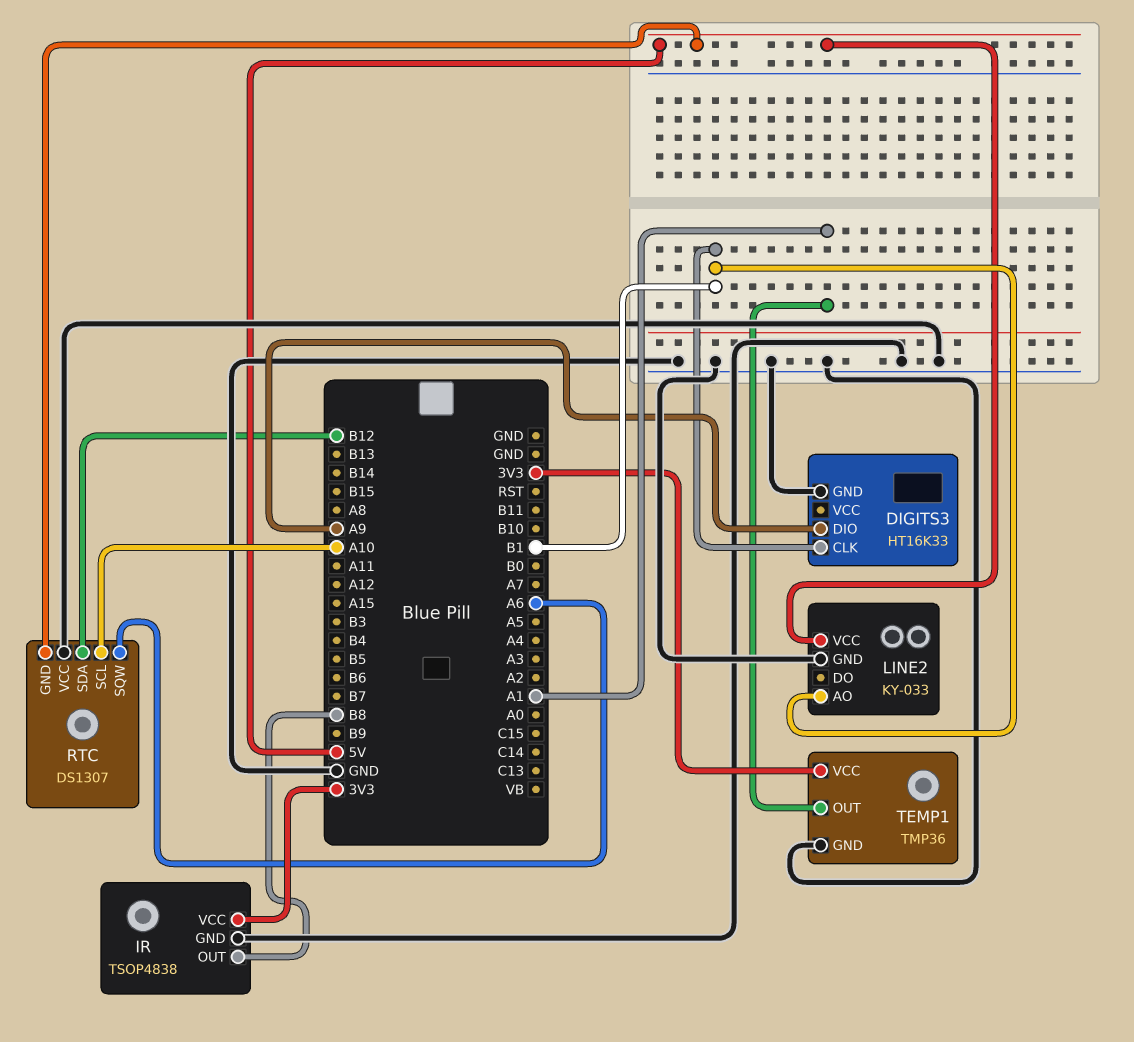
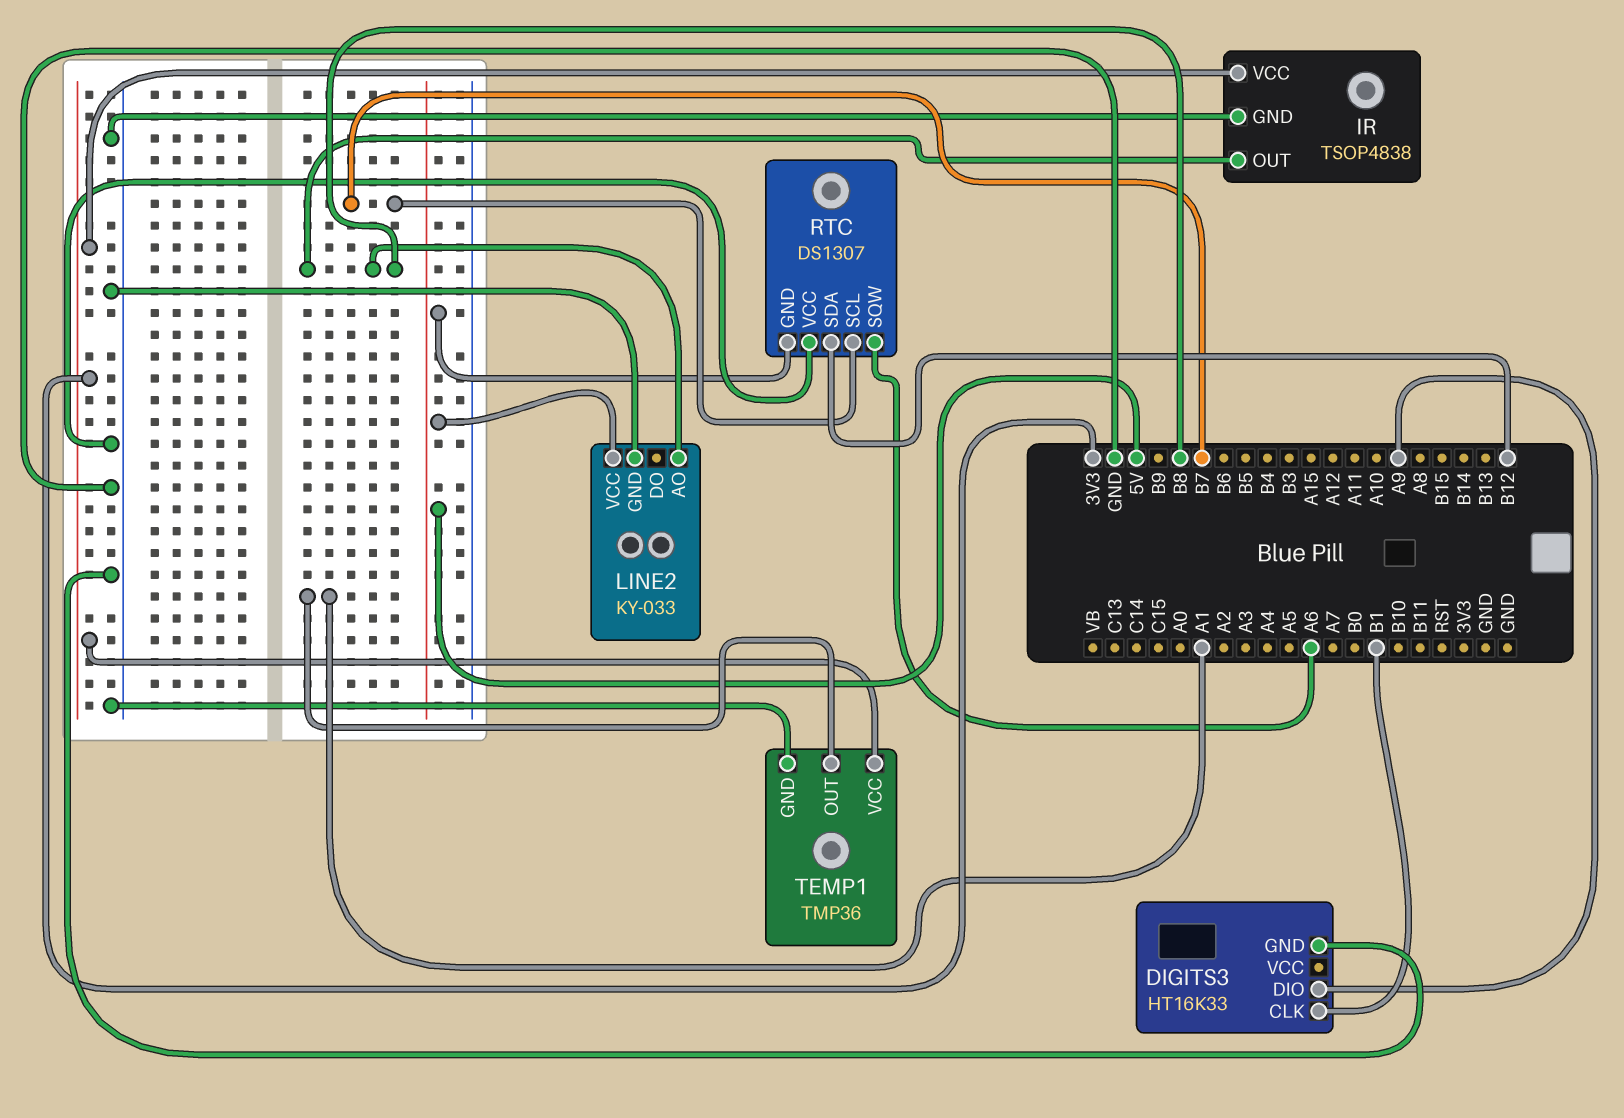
LINE2 pin AO: B1 -> B8
RTC pin SCL: A10 -> B7

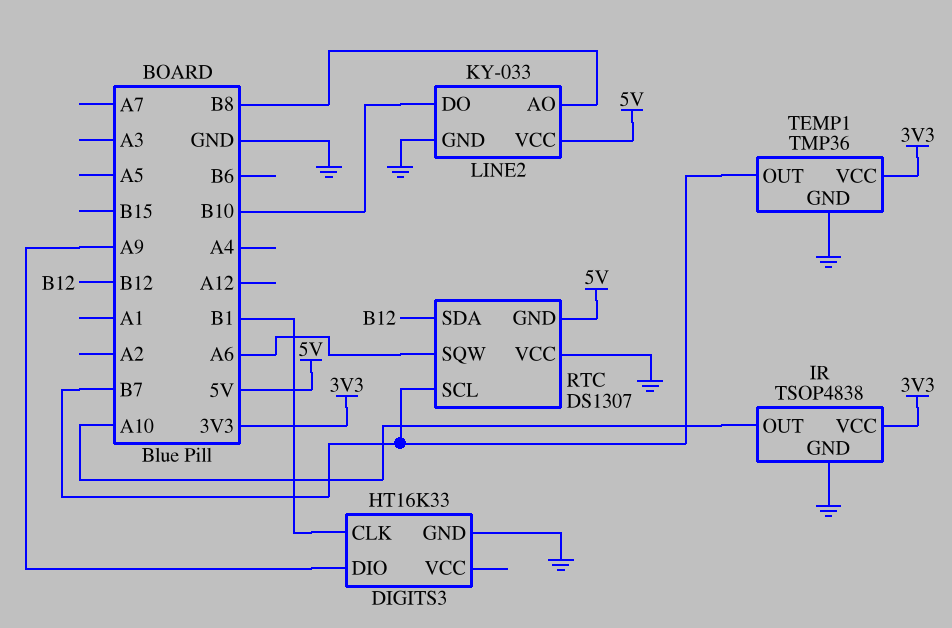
IR pin OUT: B8 -> A10
LINE2 pin DO: none -> B10
TEMP1 pin OUT: A1 -> B7

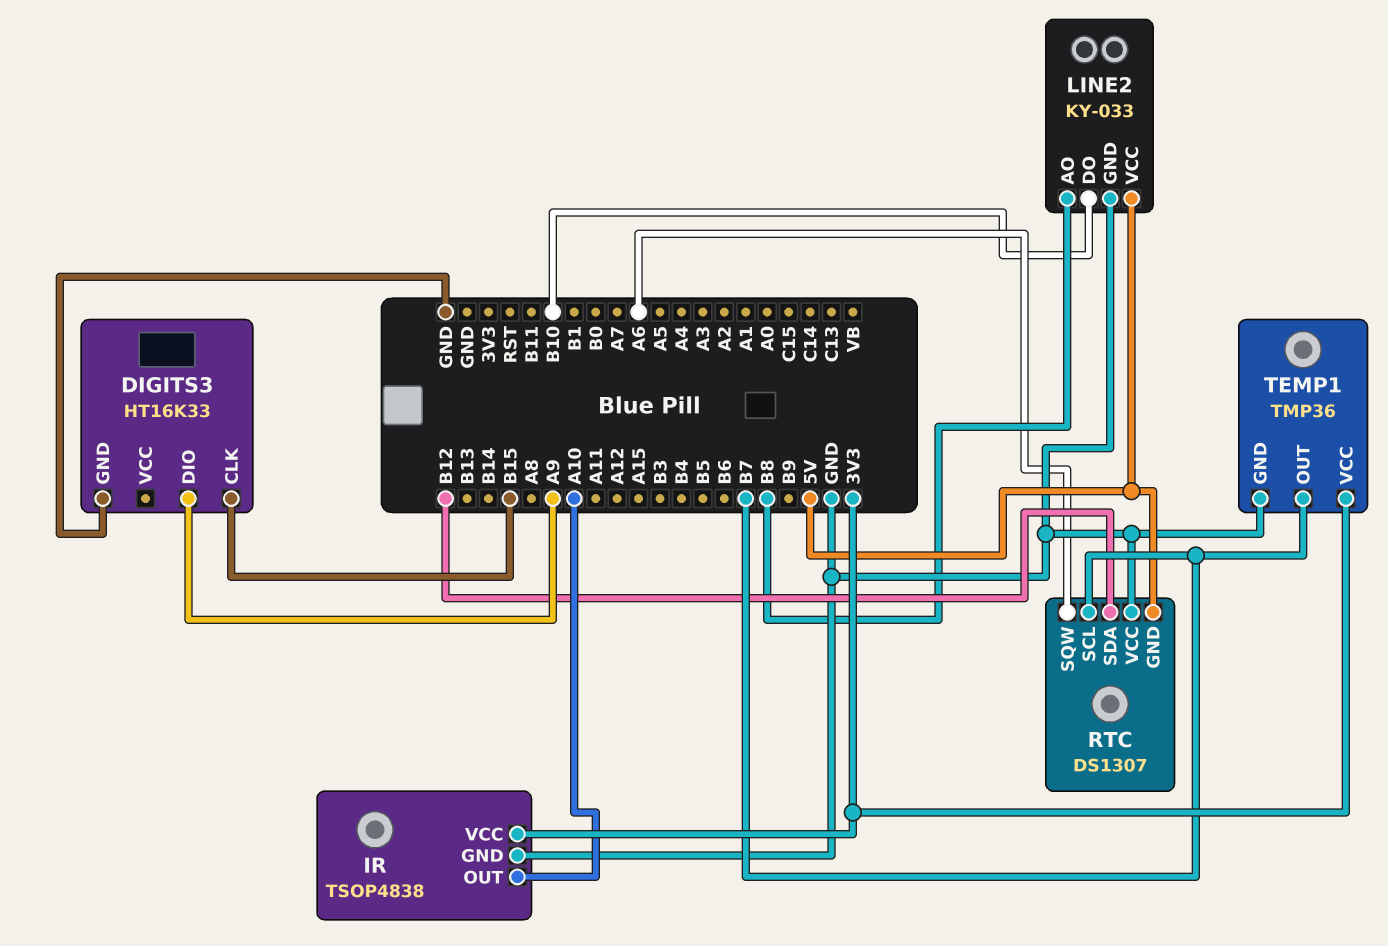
DIGITS3 pin CLK: B1 -> B15

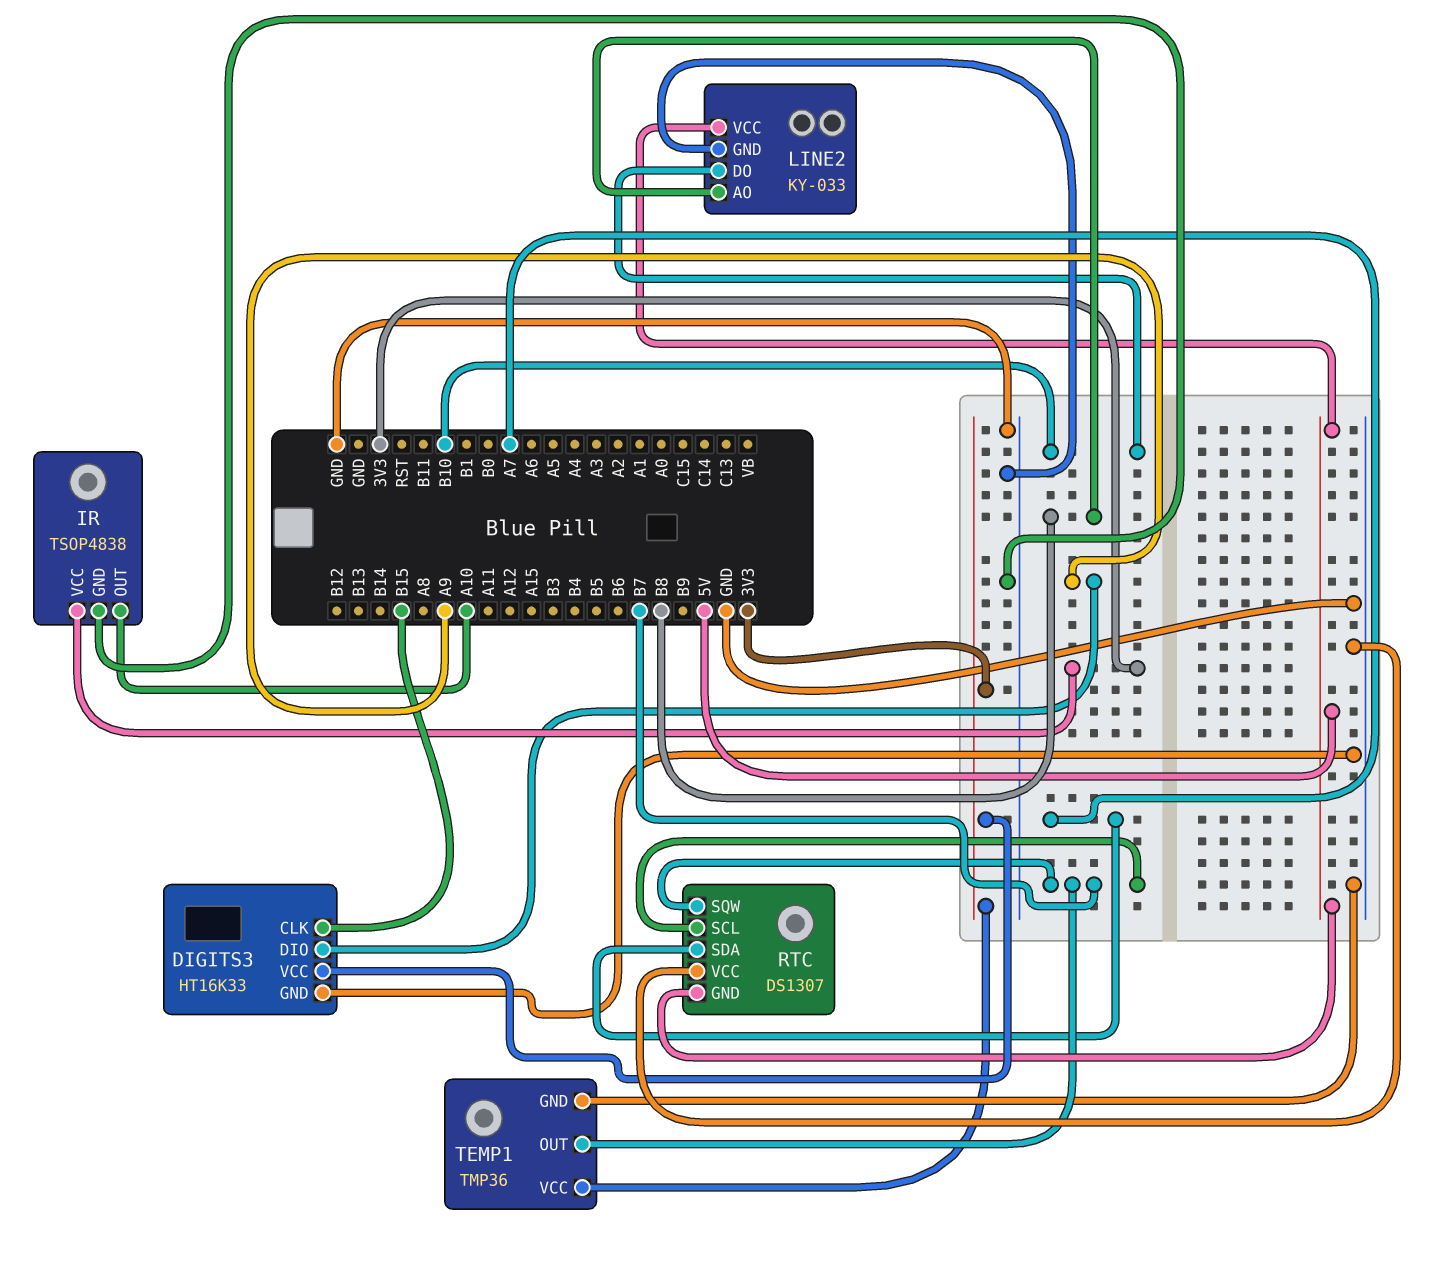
DIGITS3 pin VCC: none -> 3V3
RTC pin SDA: B12 -> A7
RTC pin SQW: A6 -> B7

